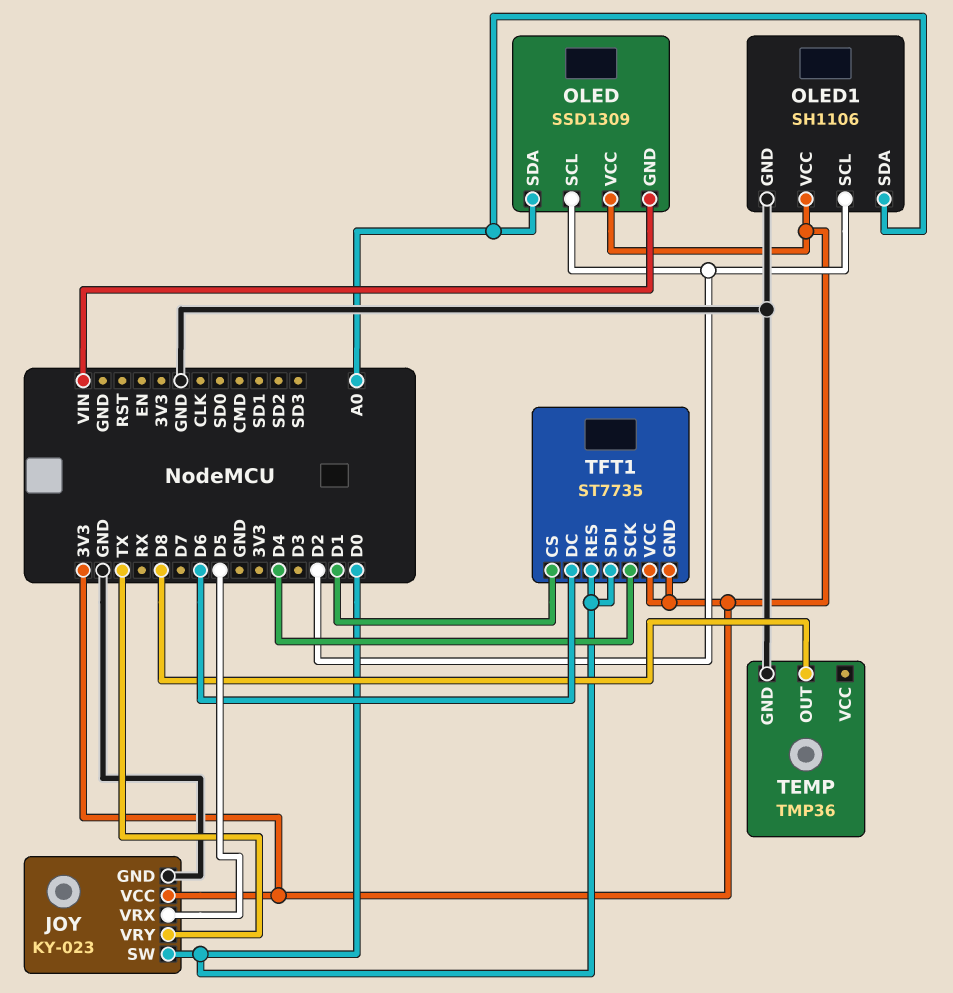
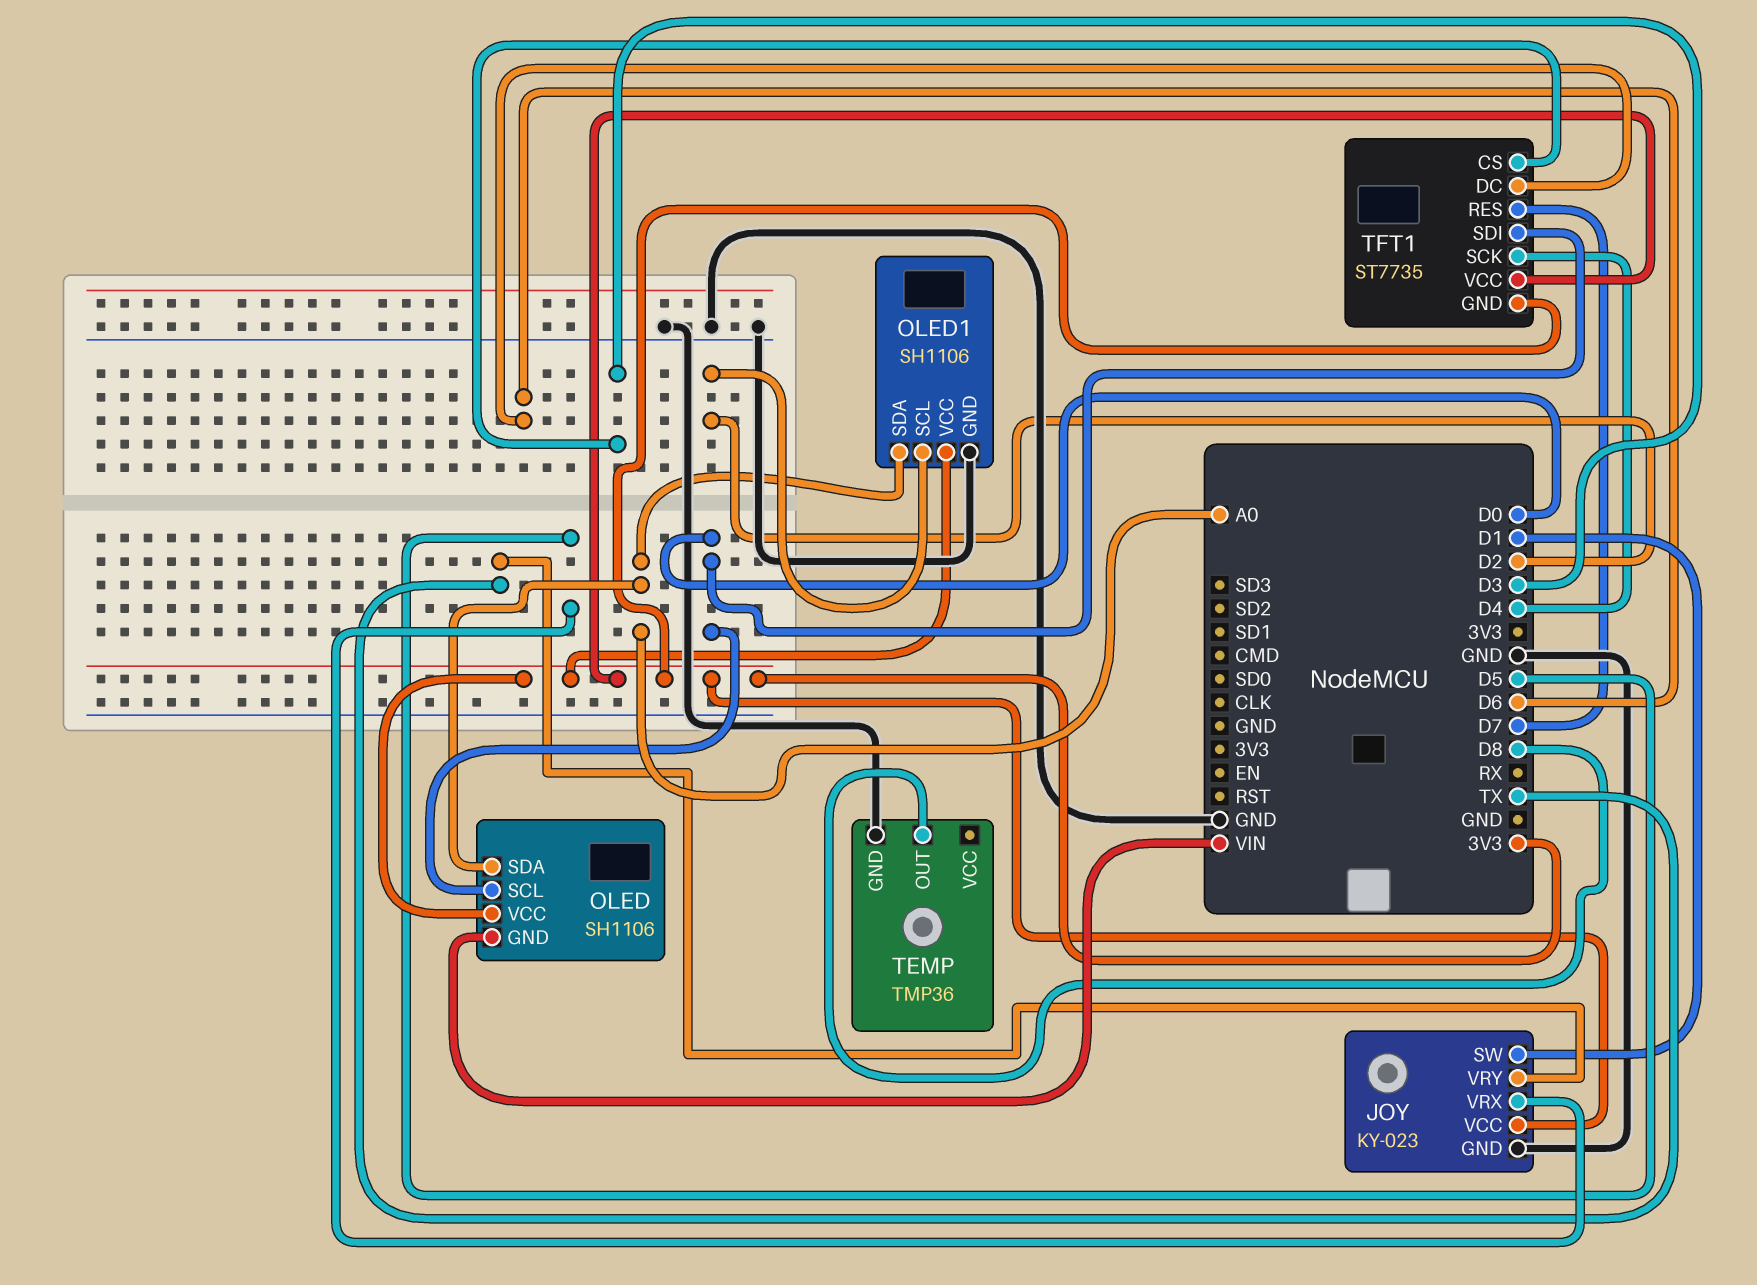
JOY pin SW: D0 -> D1
OLED: SSD1309 -> SH1106
OLED pin SCL: D2 -> D0
TFT1 pin CS: D1 -> D3
TFT1 pin RES: D0 -> D7

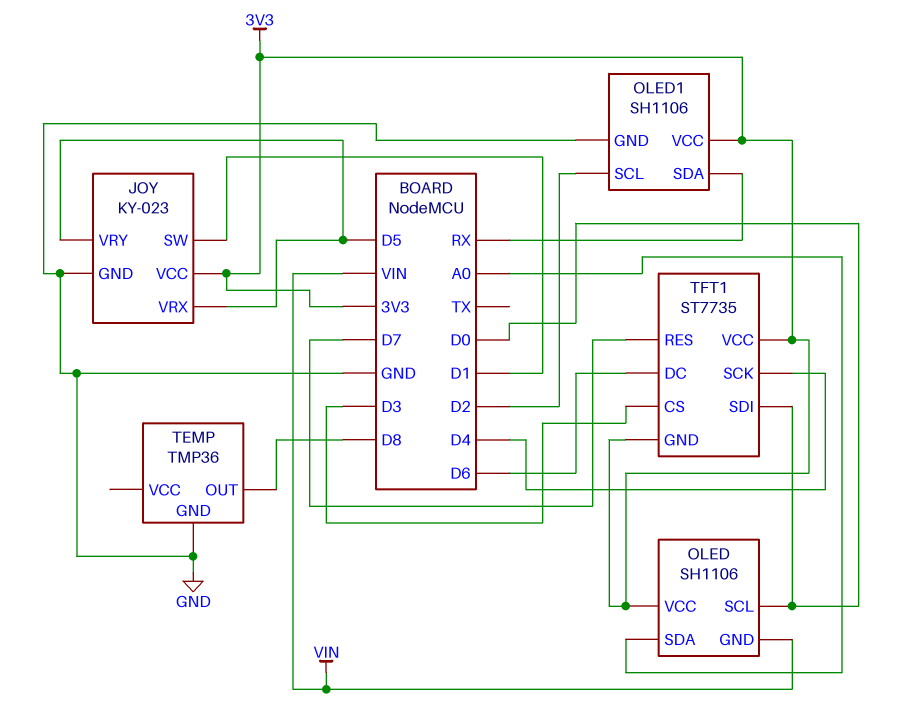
JOY pin VRY: TX -> D5
OLED1 pin SDA: A0 -> RX

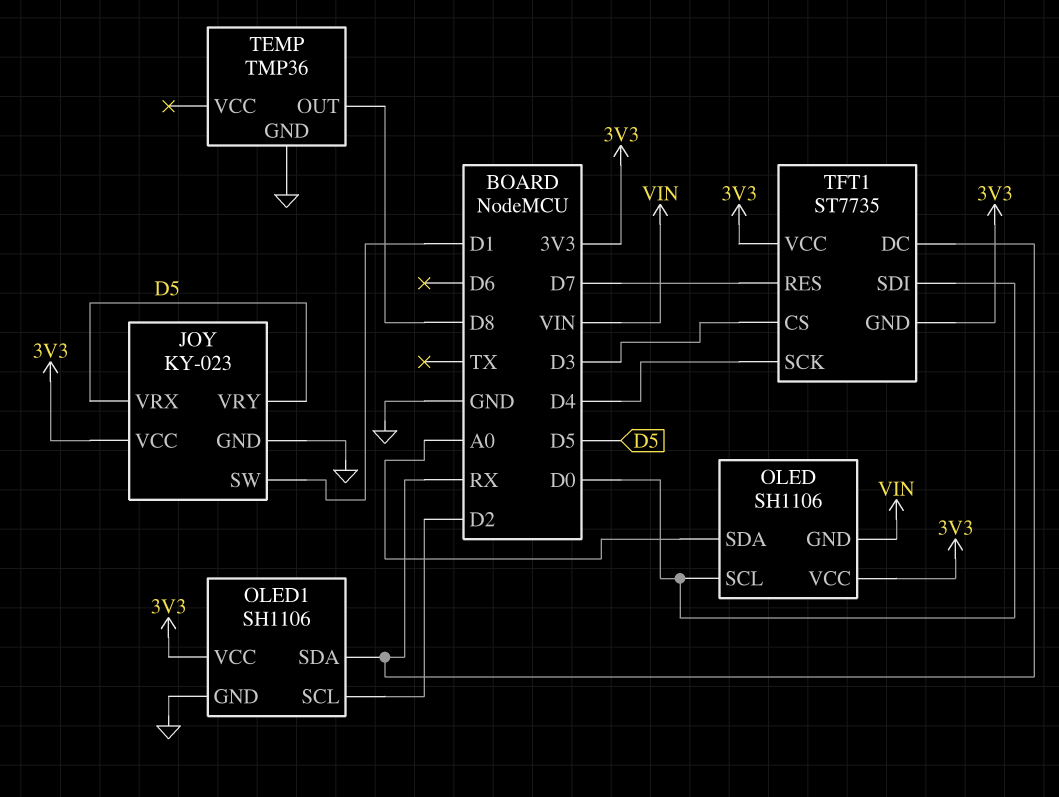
TFT1 pin DC: D6 -> RX

